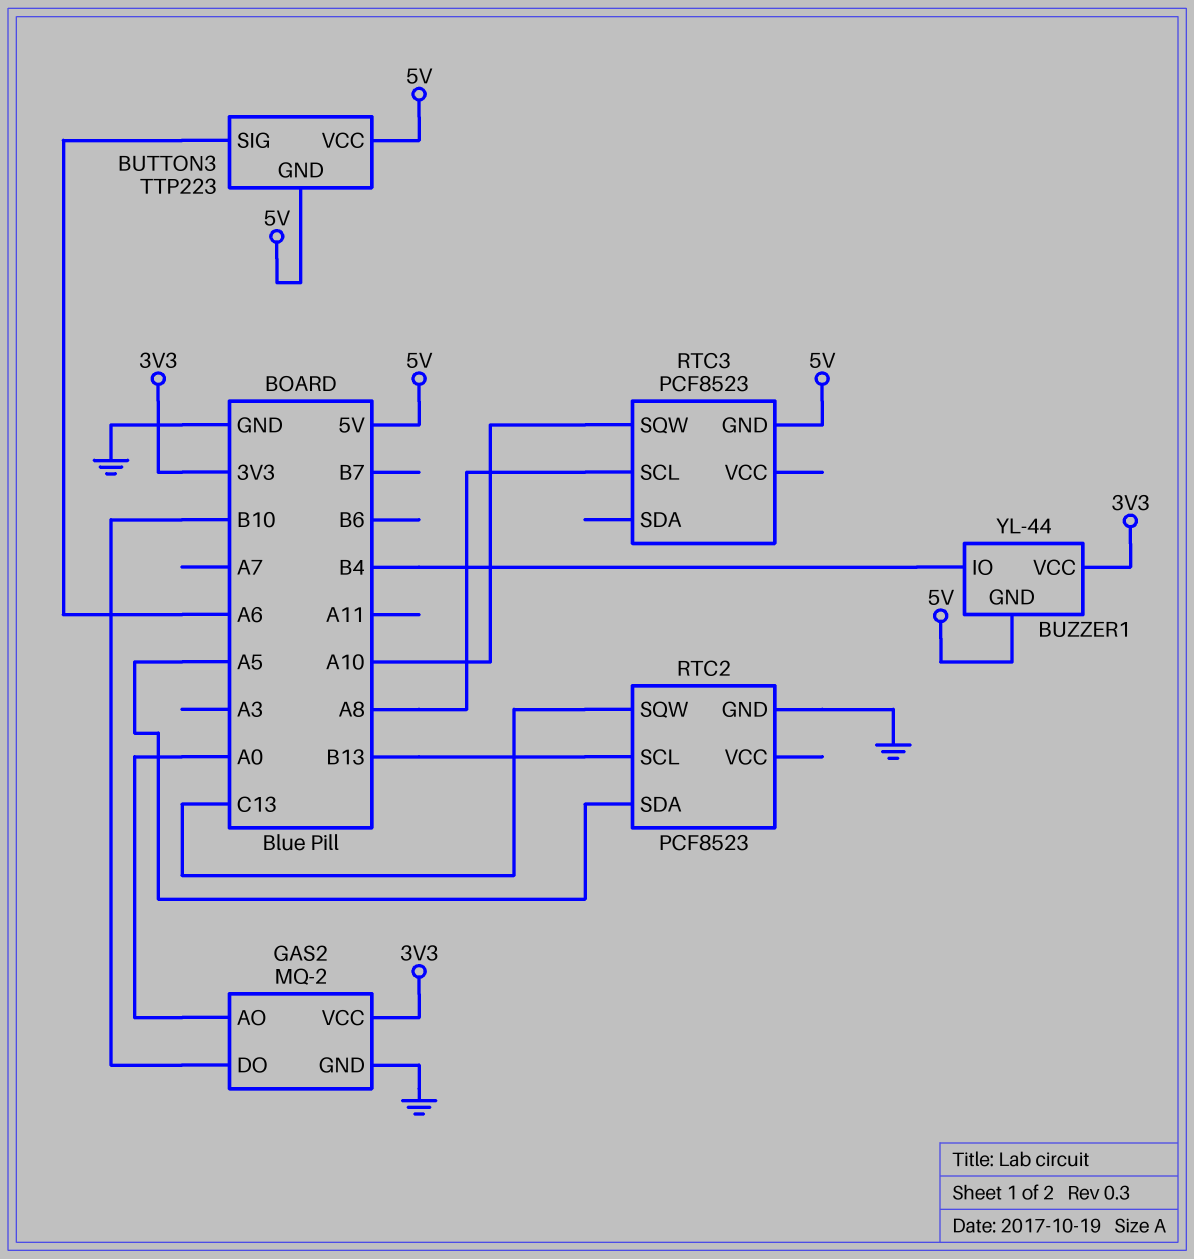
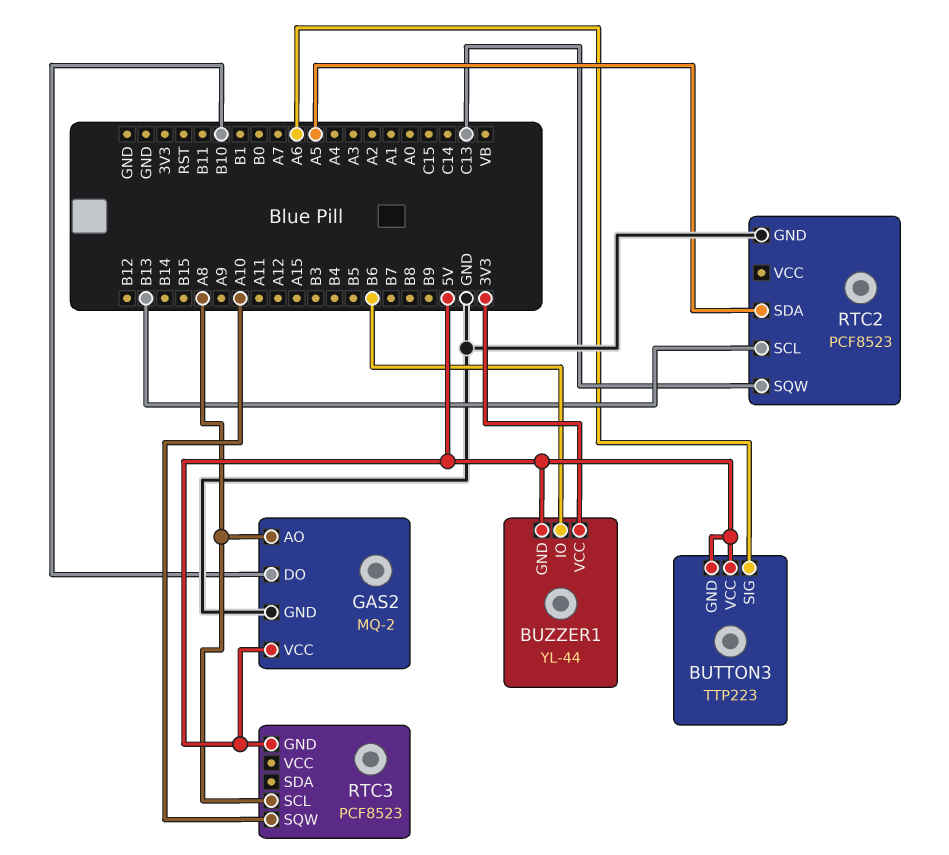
BUZZER1 pin IO: B4 -> B6
GAS2 pin AO: A0 -> A8
GAS2 pin VCC: 3V3 -> 5V

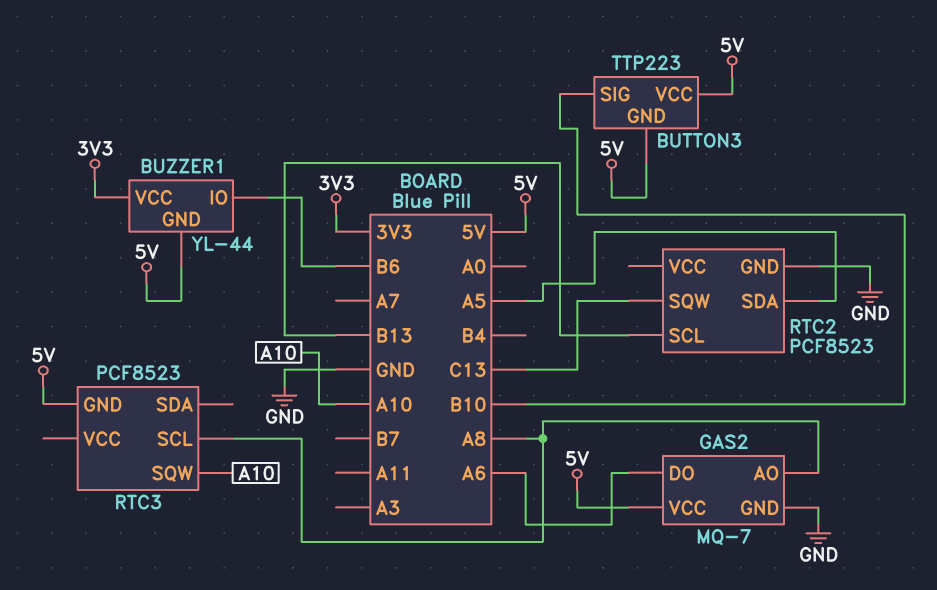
BUTTON3 pin SIG: A6 -> B10
GAS2: MQ-2 -> MQ-7
GAS2 pin DO: B10 -> A6

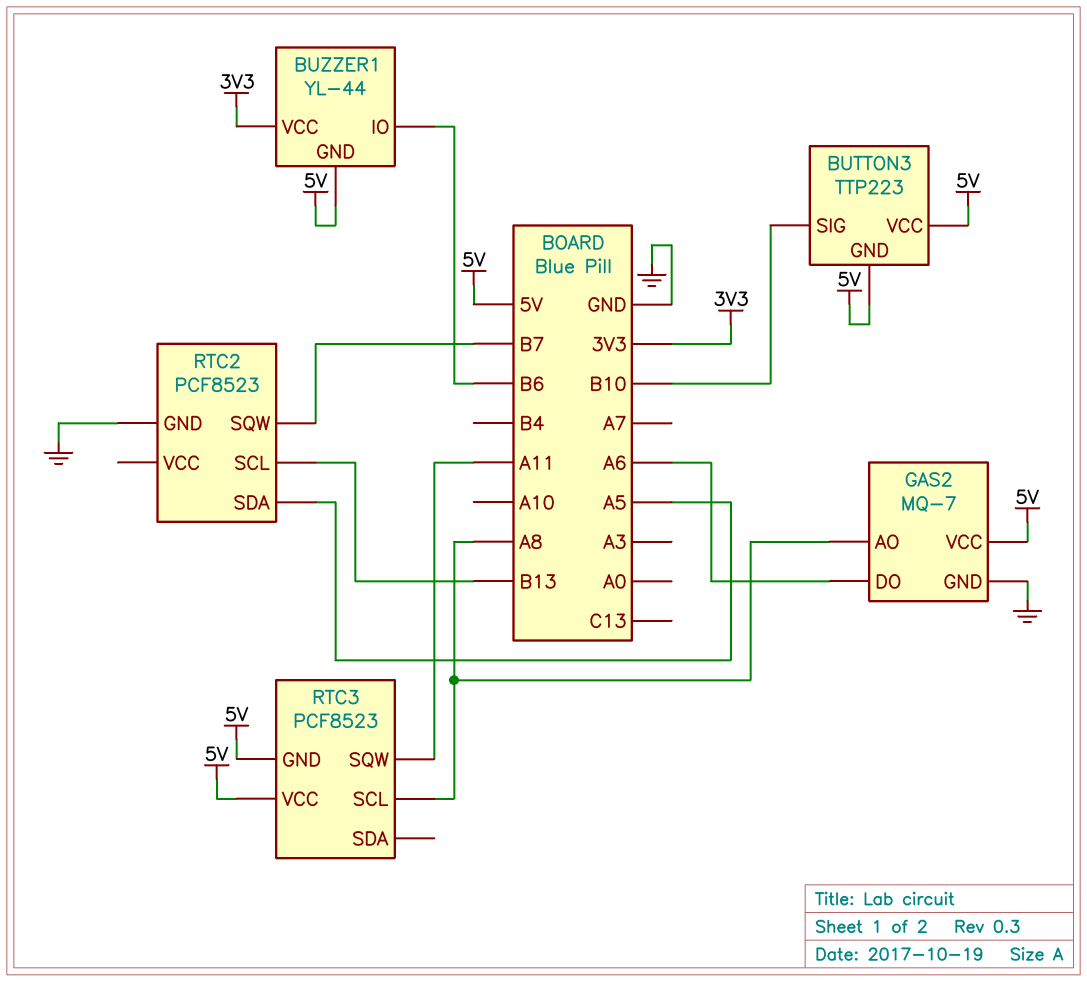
RTC2 pin SQW: C13 -> B7
RTC3 pin SQW: A10 -> A11
RTC3 pin VCC: none -> 5V

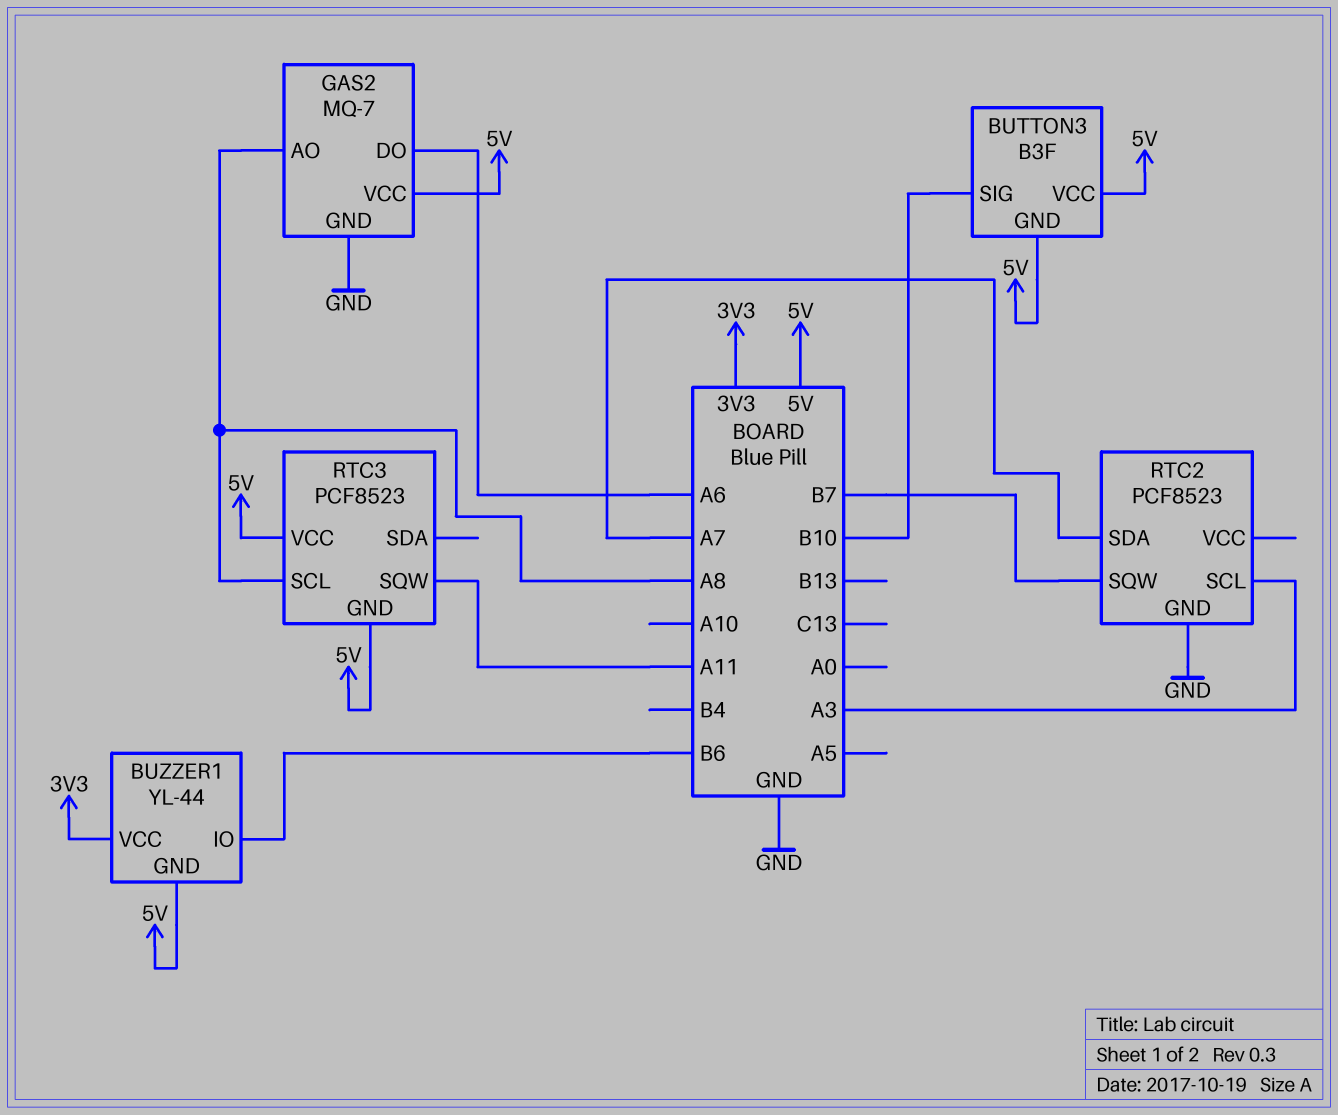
BUTTON3: TTP223 -> B3F
RTC2 pin SCL: B13 -> A3
RTC2 pin SDA: A5 -> A7

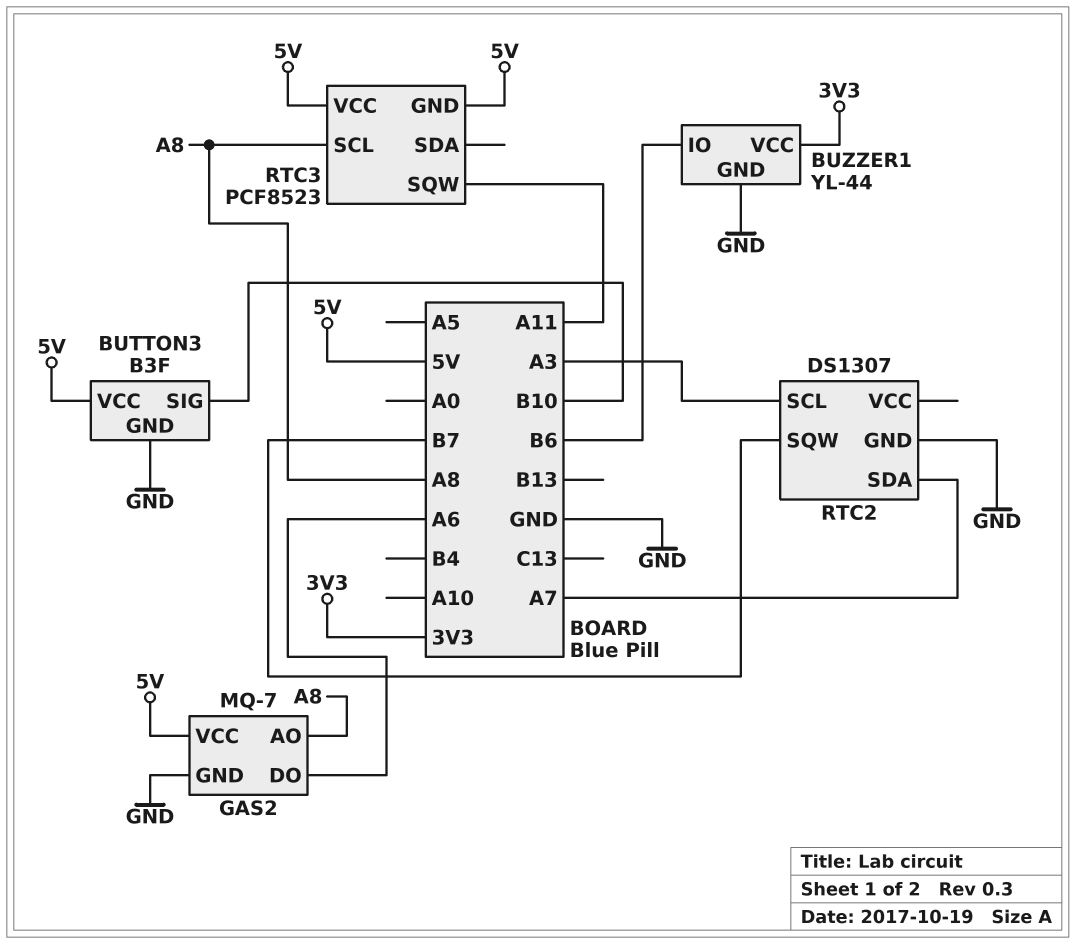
BUTTON3 pin GND: 5V -> GND
BUZZER1 pin GND: 5V -> GND
RTC2: PCF8523 -> DS1307

